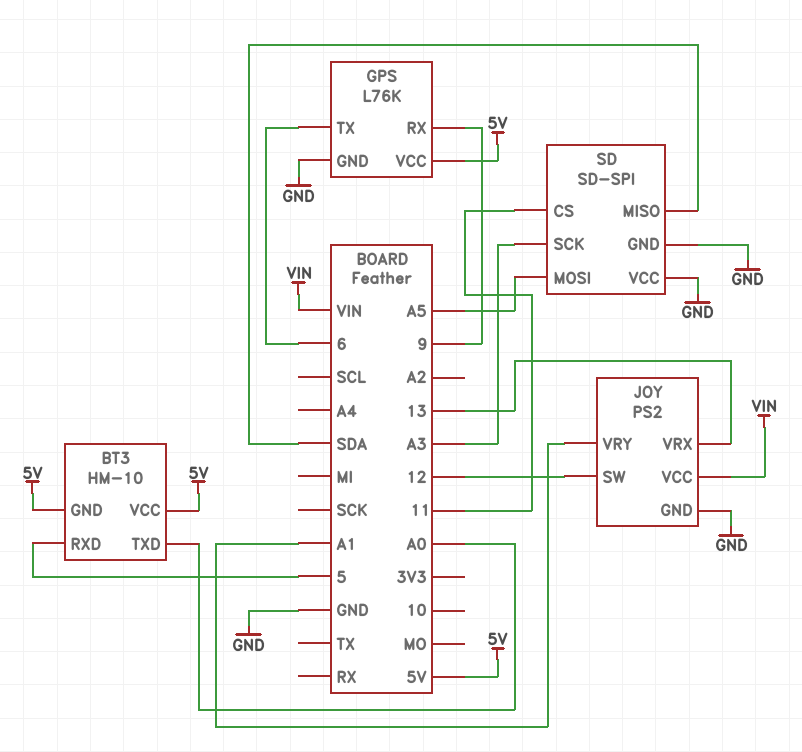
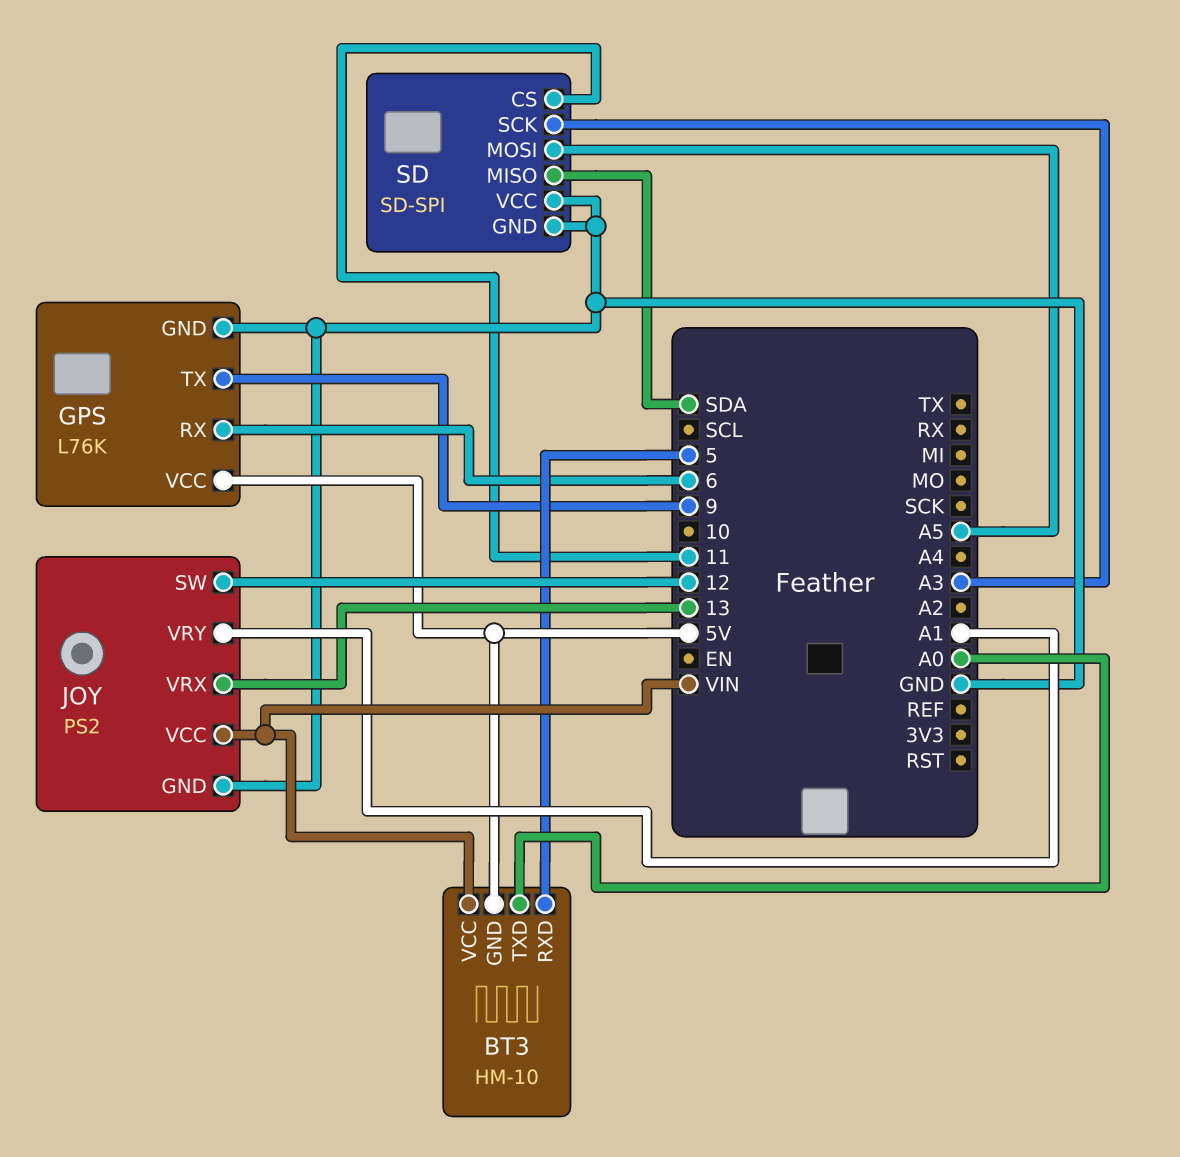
BT3 pin VCC: 5V -> VIN
GPS pin RX: 9 -> 6
GPS pin TX: 6 -> 9

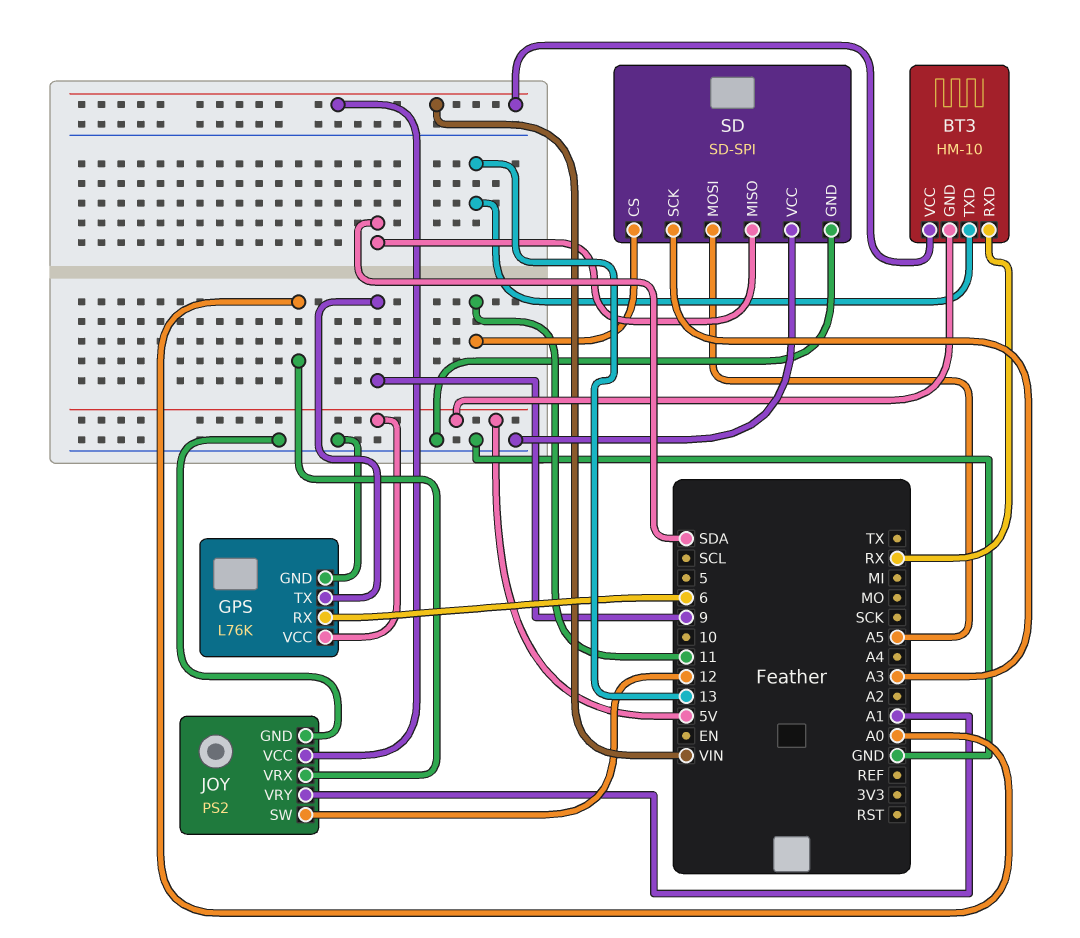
BT3 pin RXD: 5 -> RX
BT3 pin TXD: A0 -> 13
JOY pin VRX: 13 -> A0

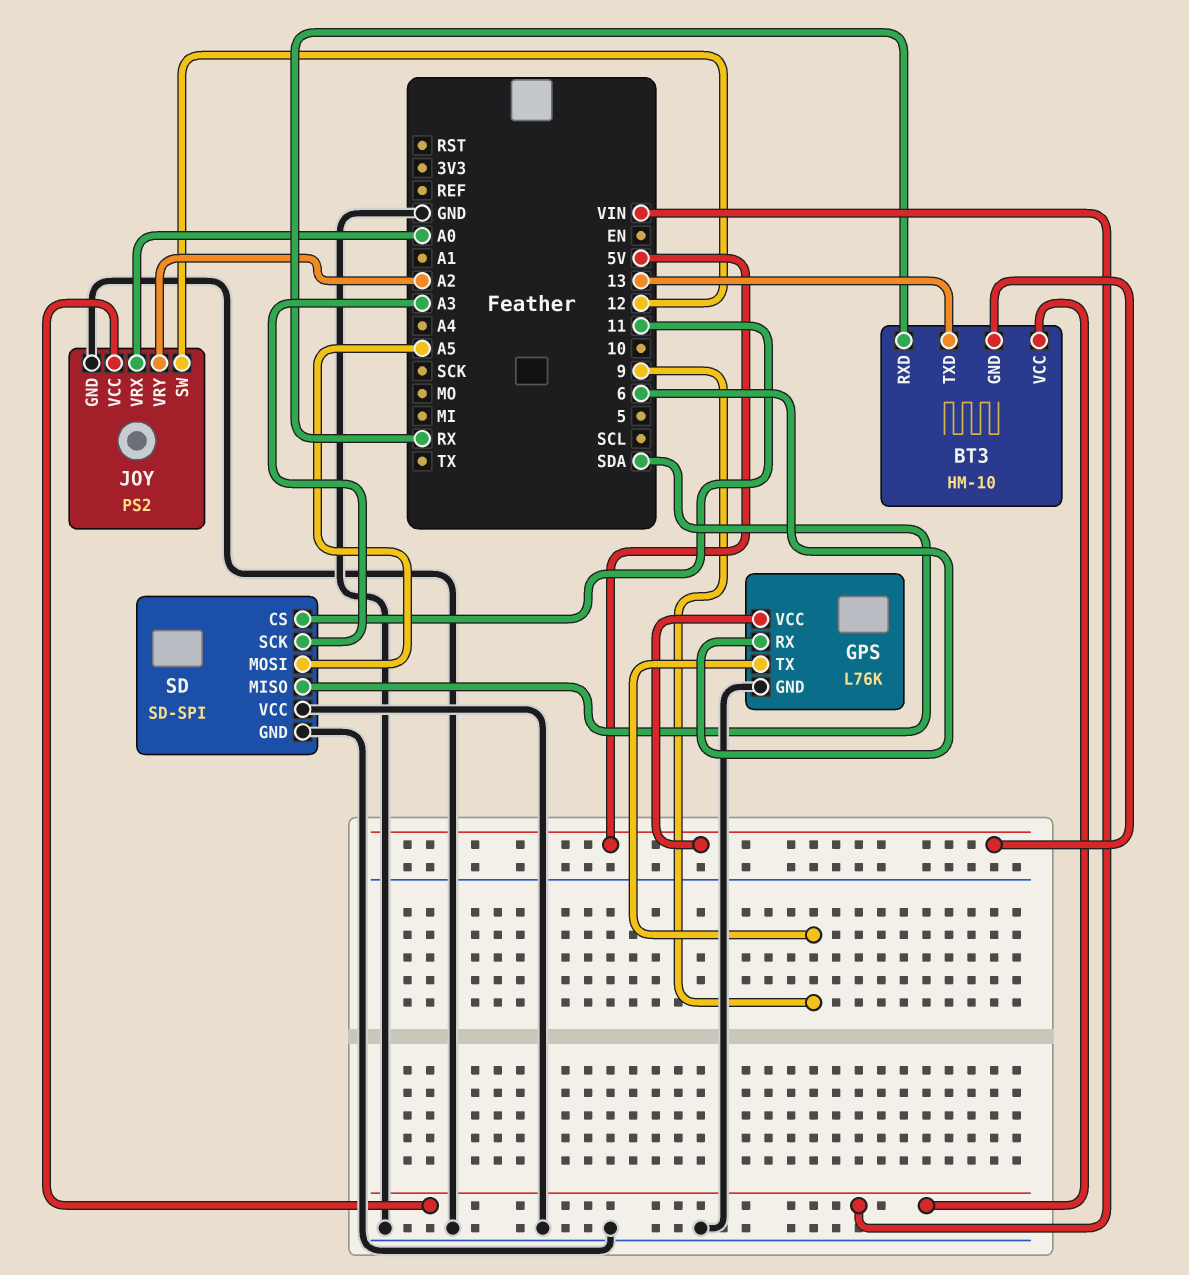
JOY pin VRY: A1 -> A2

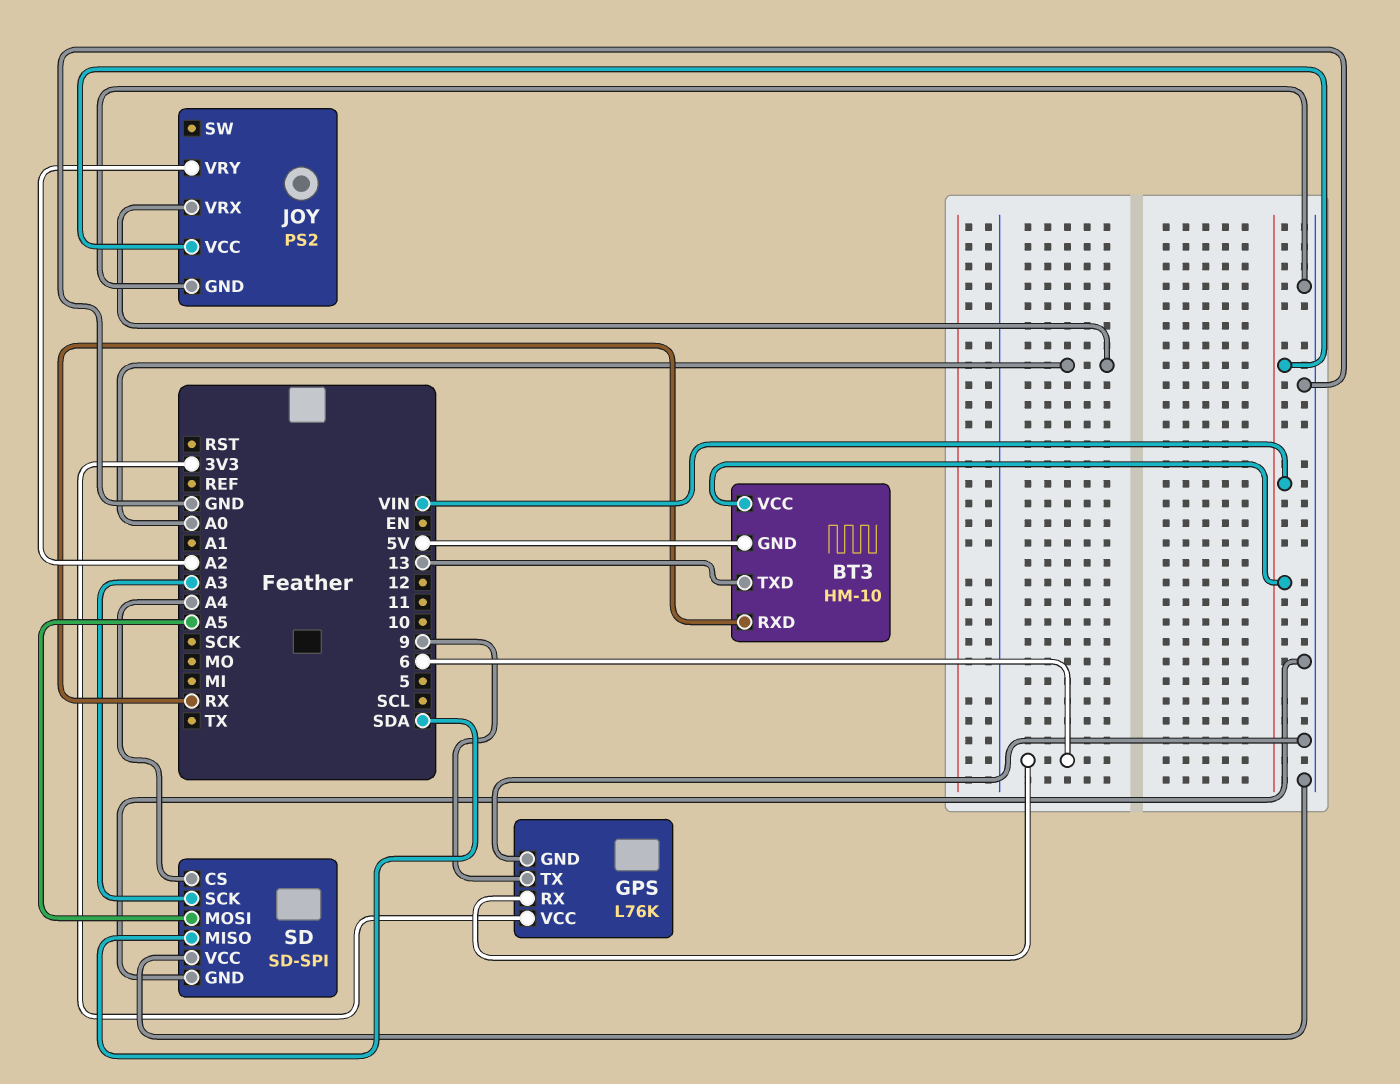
GPS pin VCC: 5V -> 3V3
JOY pin SW: 12 -> none
SD pin CS: 11 -> A4

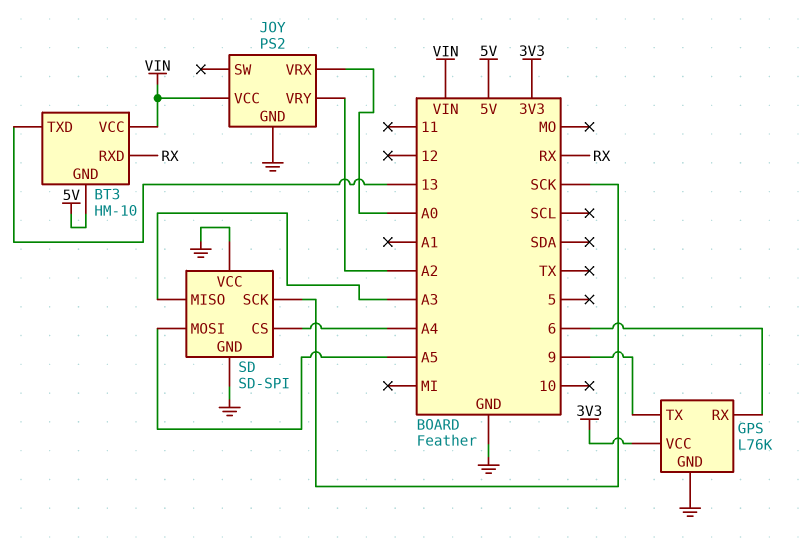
SD pin MISO: SDA -> A3
SD pin SCK: A3 -> SCK

